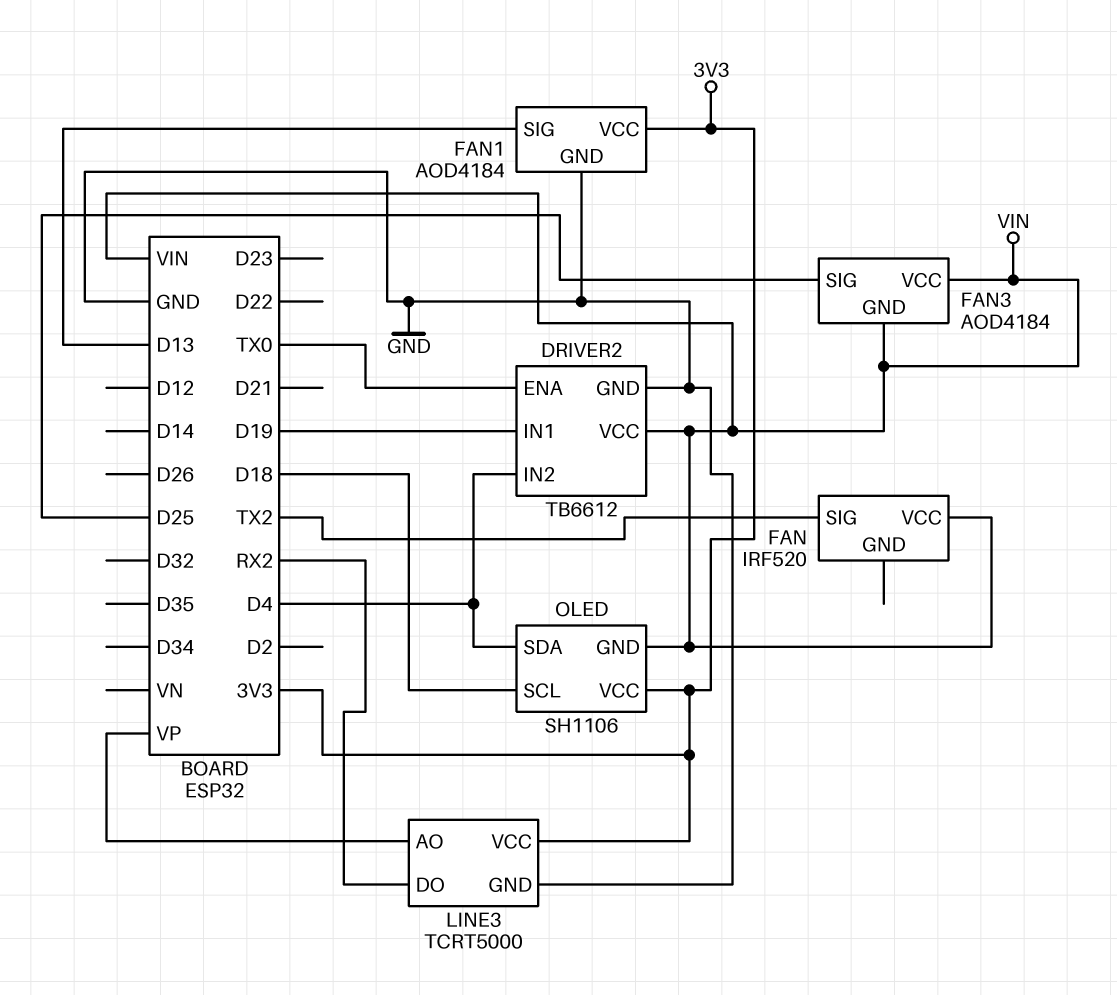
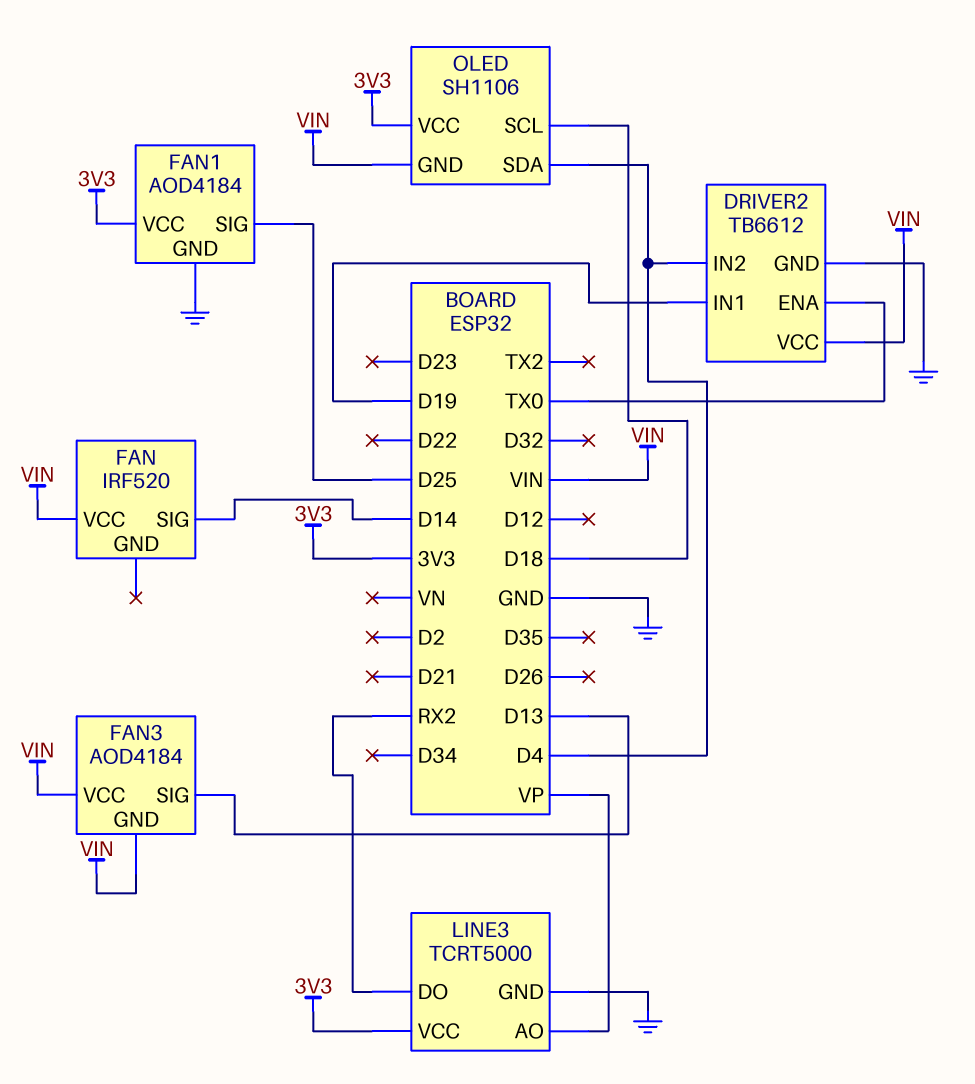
FAN pin SIG: TX2 -> D14
FAN1 pin SIG: D13 -> D25
FAN3 pin SIG: D25 -> D13

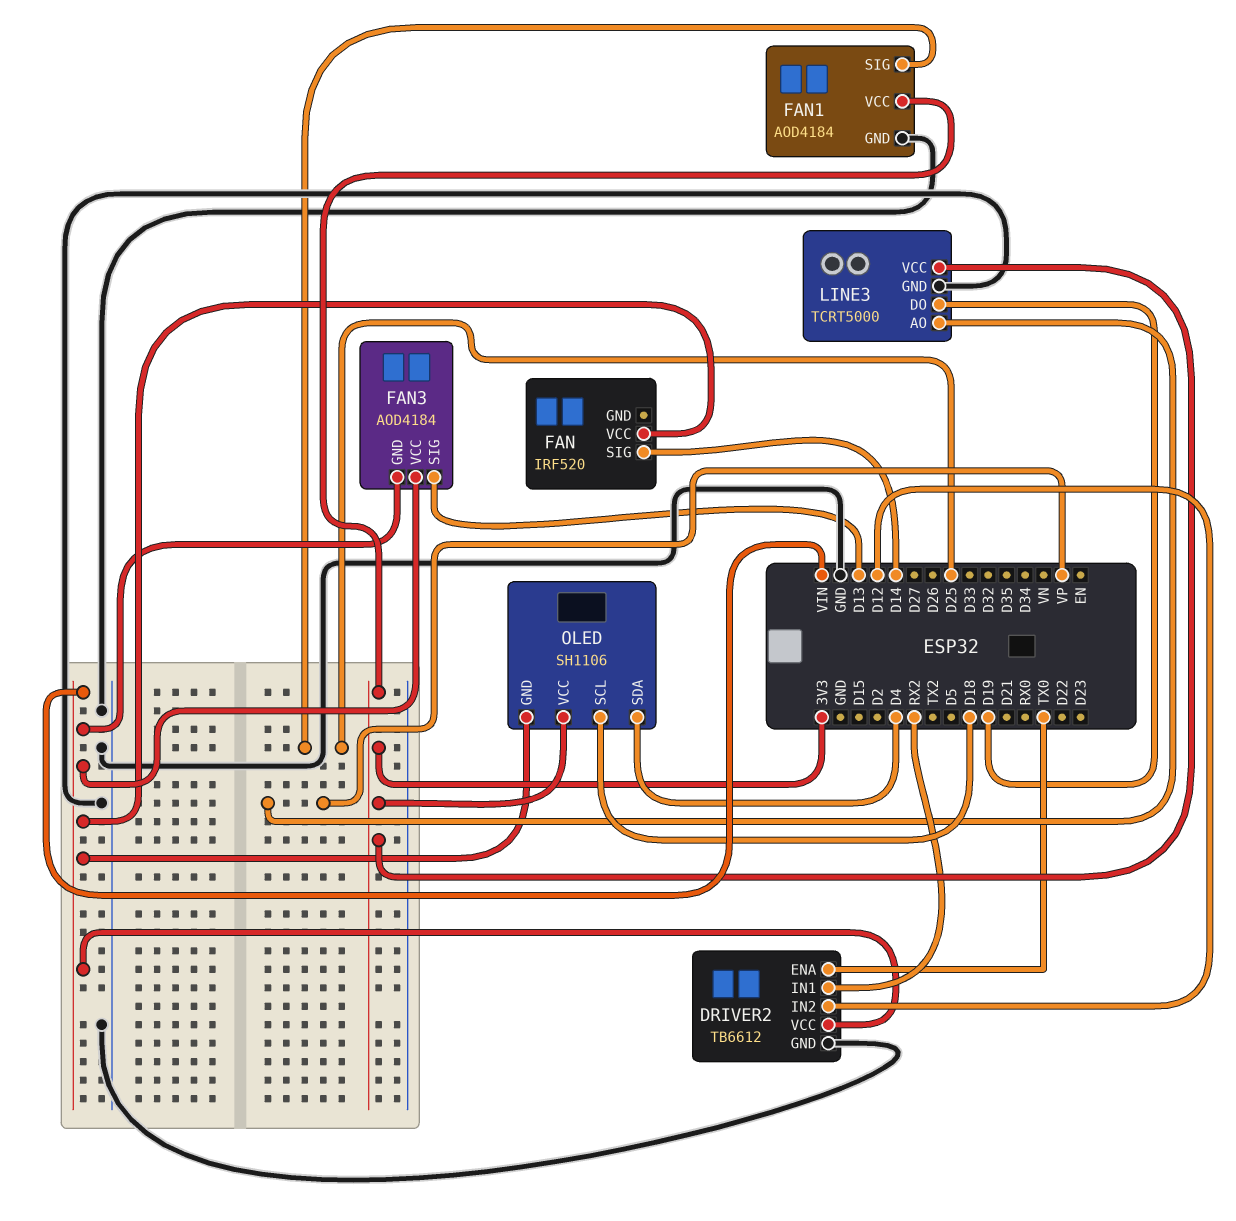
DRIVER2 pin IN1: D19 -> RX2
DRIVER2 pin IN2: D4 -> D12
LINE3 pin DO: RX2 -> D19

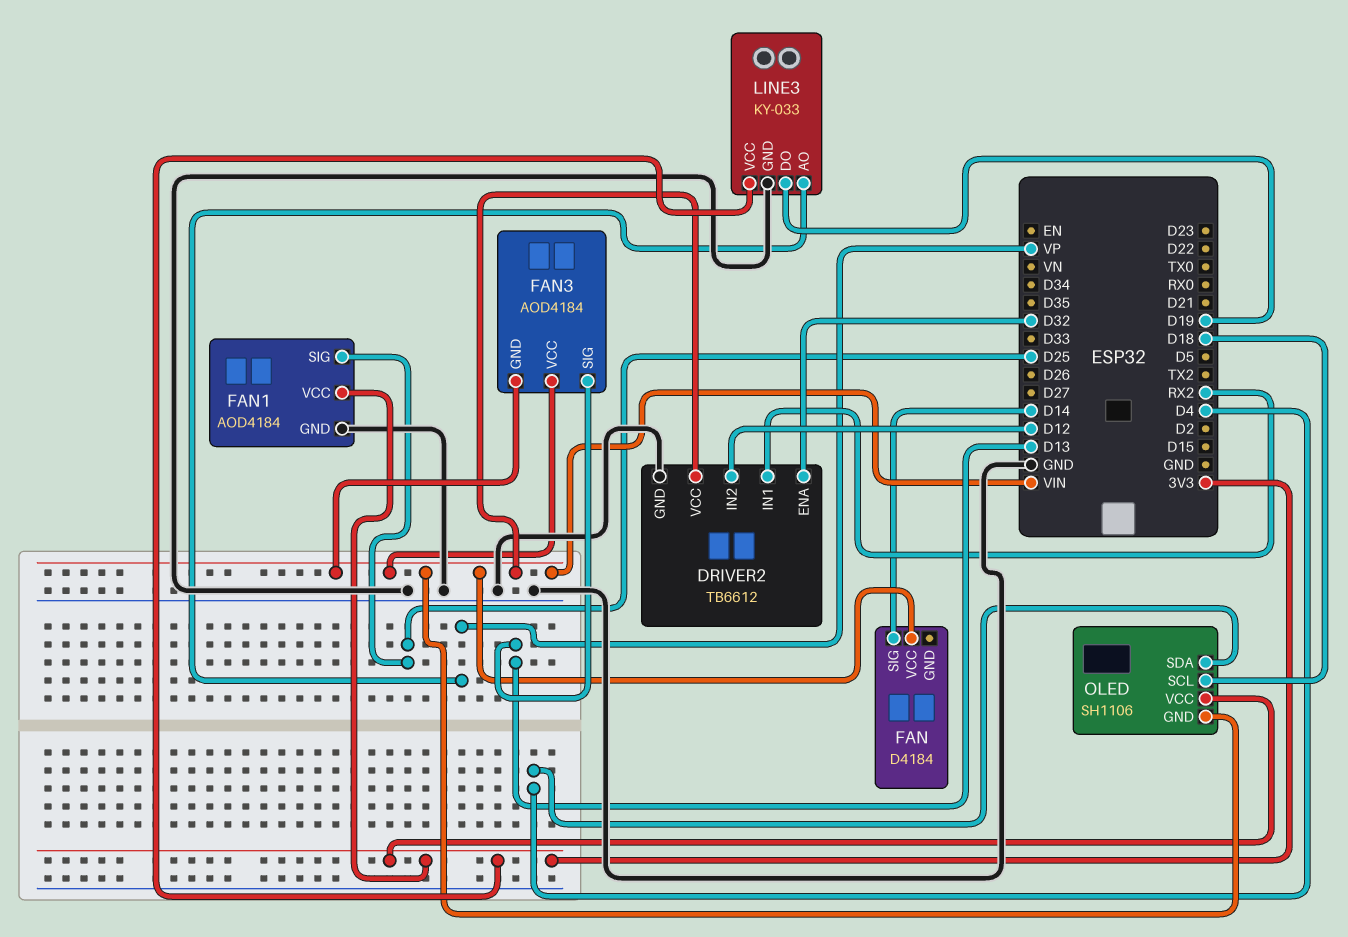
DRIVER2 pin ENA: TX0 -> D32
FAN: IRF520 -> D4184
LINE3: TCRT5000 -> KY-033

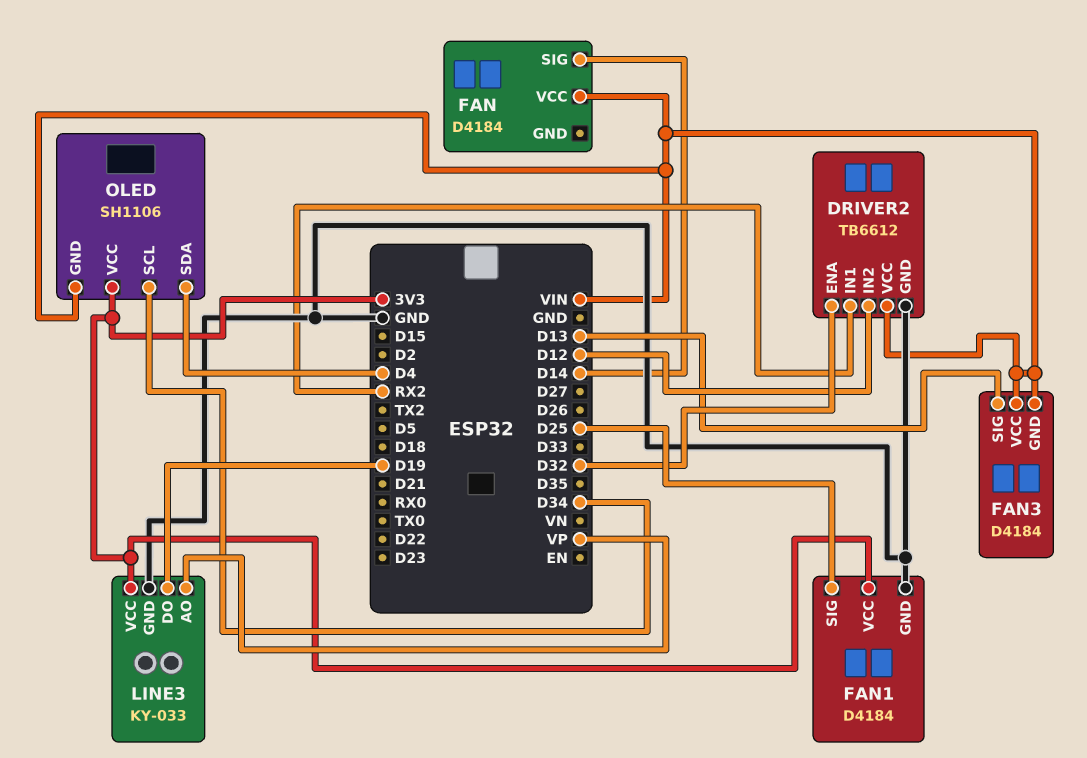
FAN1: AOD4184 -> D4184
FAN3: AOD4184 -> D4184
OLED pin SCL: D18 -> D34

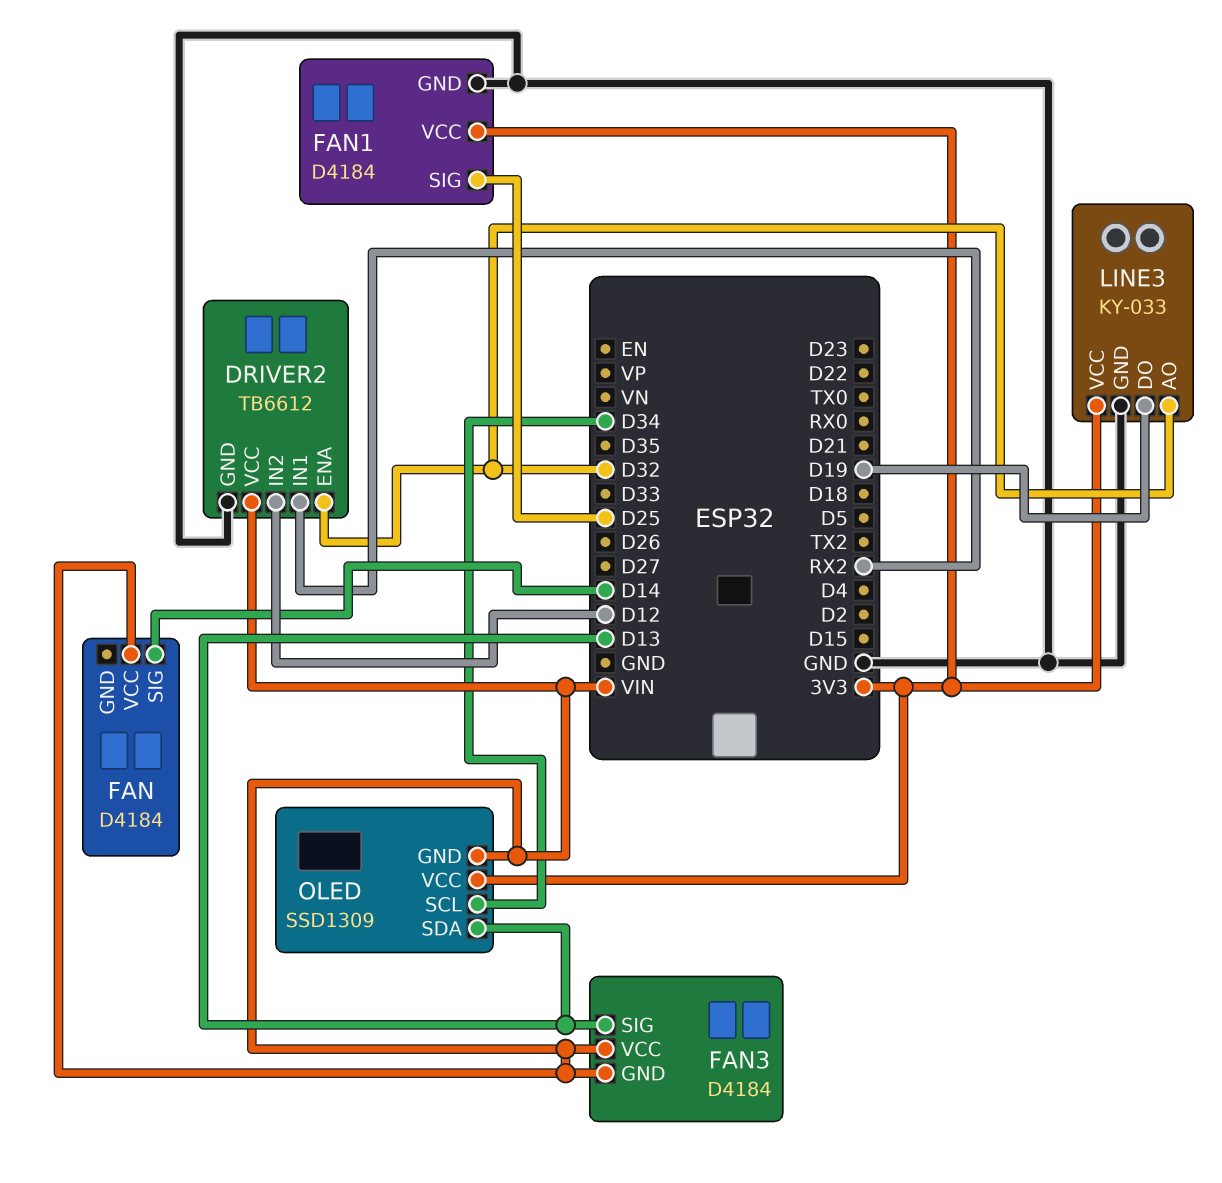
LINE3 pin AO: VP -> D32
OLED: SH1106 -> SSD1309
OLED pin SDA: D4 -> D13

